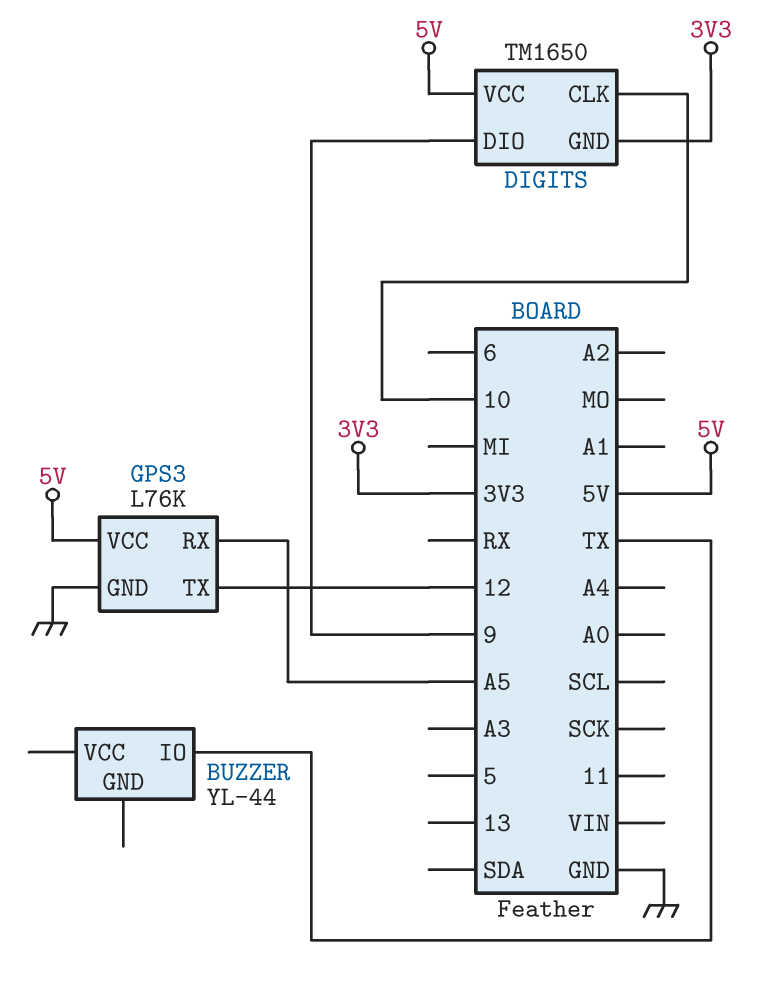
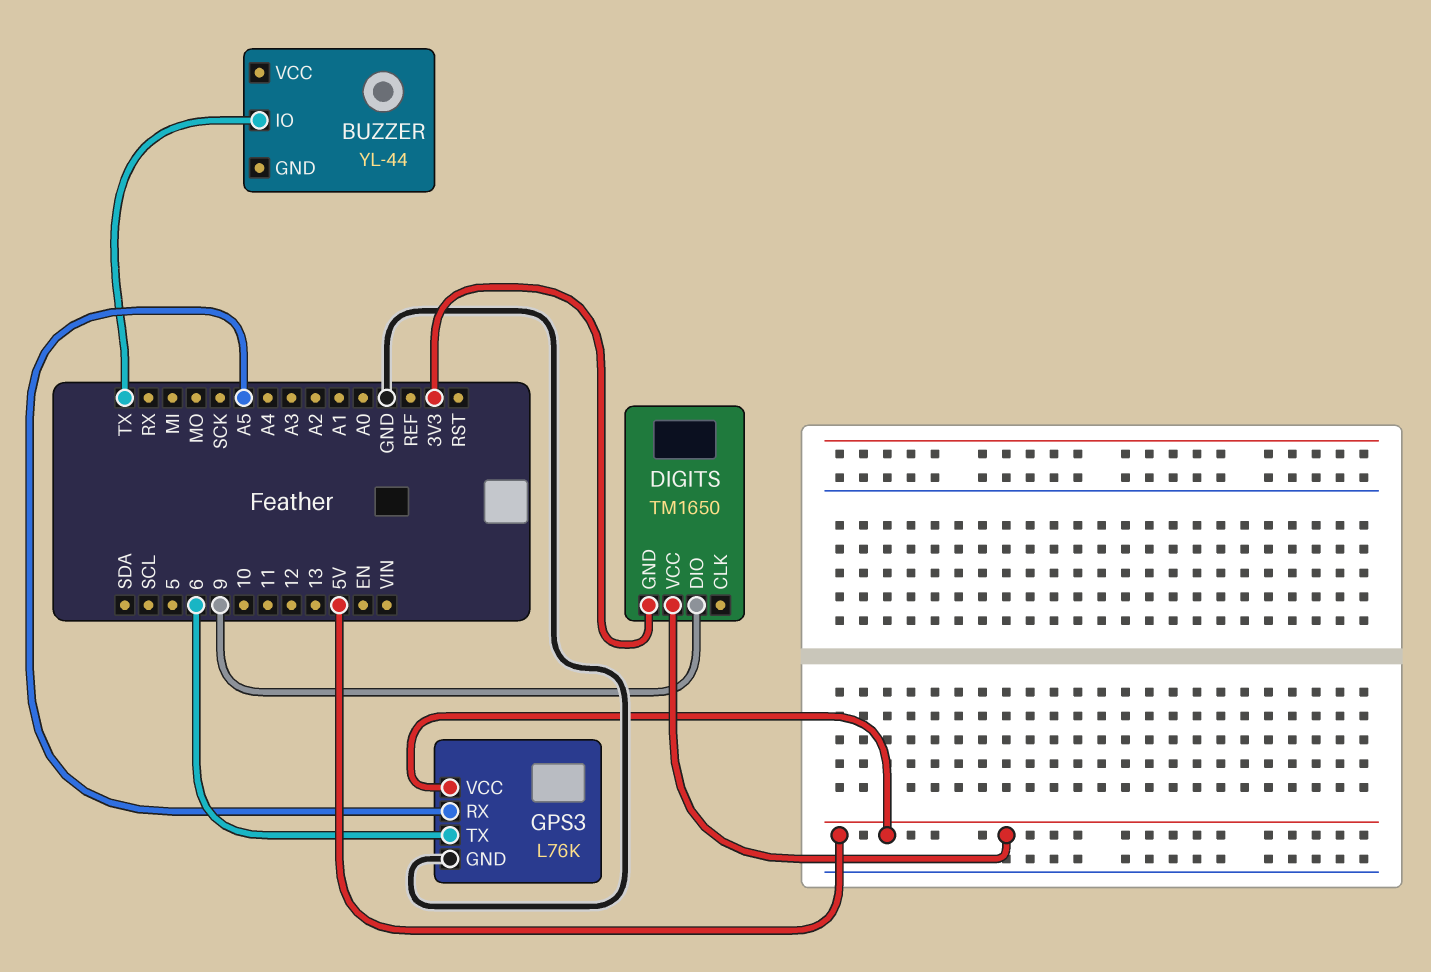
DIGITS pin CLK: 10 -> none
GPS3 pin TX: 12 -> 6

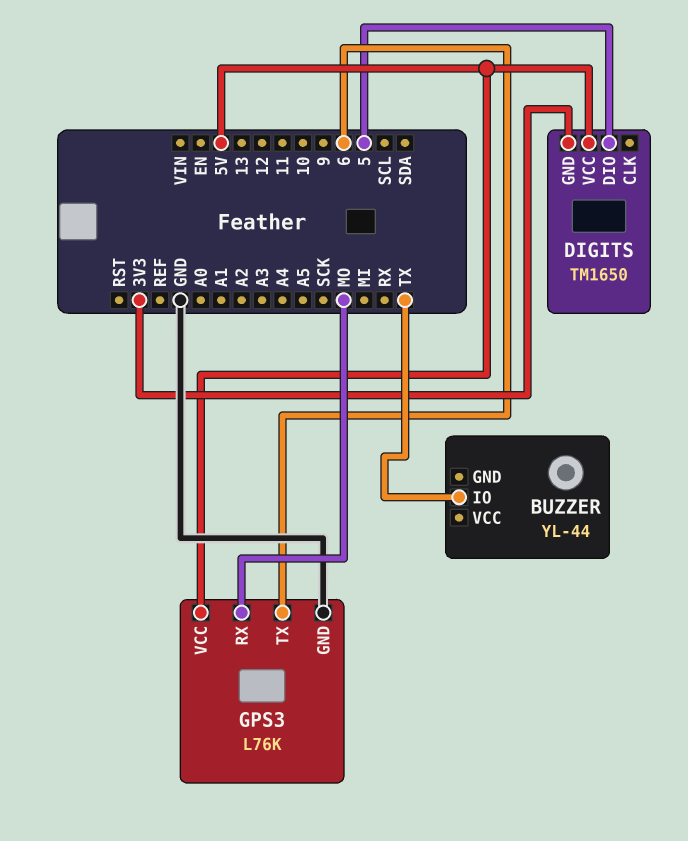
DIGITS pin DIO: 9 -> 5
GPS3 pin RX: A5 -> MO

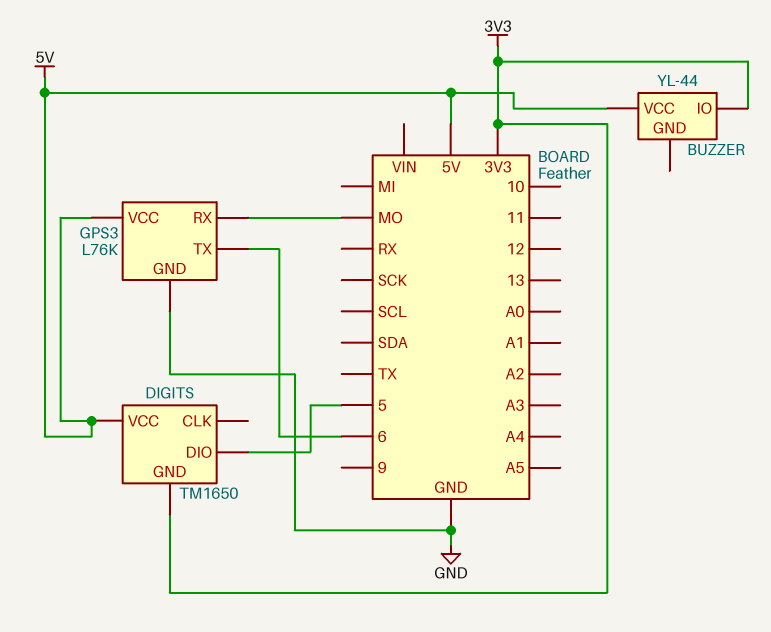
BUZZER pin IO: TX -> 3V3
BUZZER pin VCC: none -> 5V

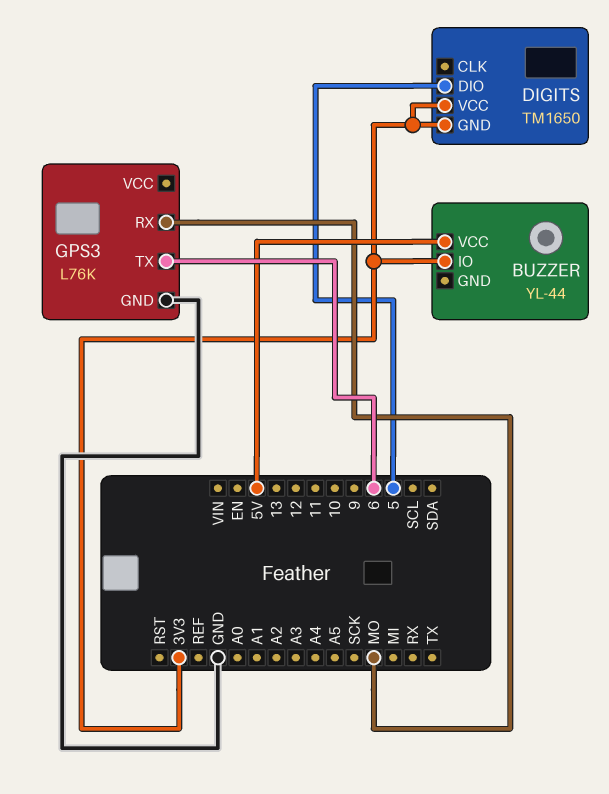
DIGITS pin VCC: 5V -> 3V3
GPS3 pin VCC: 5V -> none

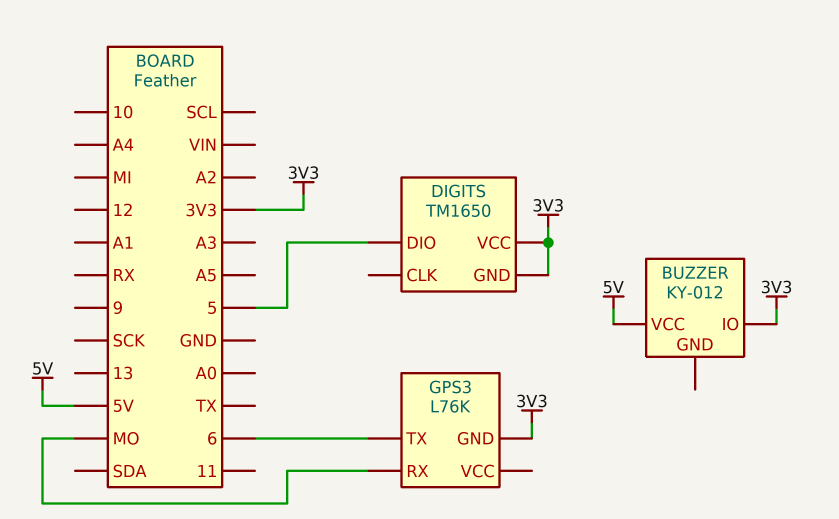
BUZZER: YL-44 -> KY-012
GPS3 pin GND: GND -> 3V3

